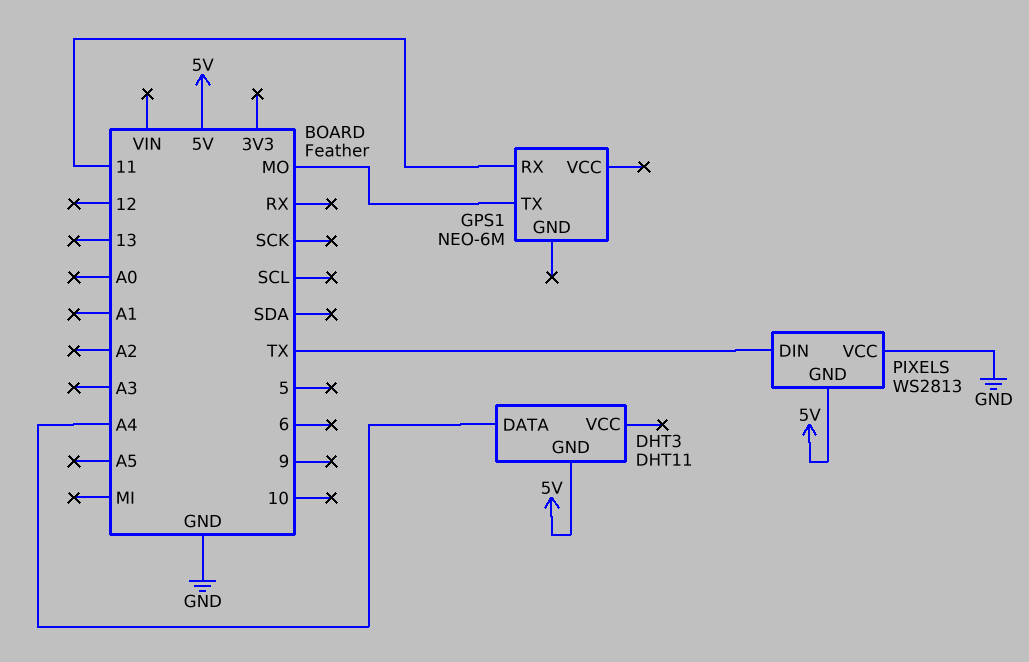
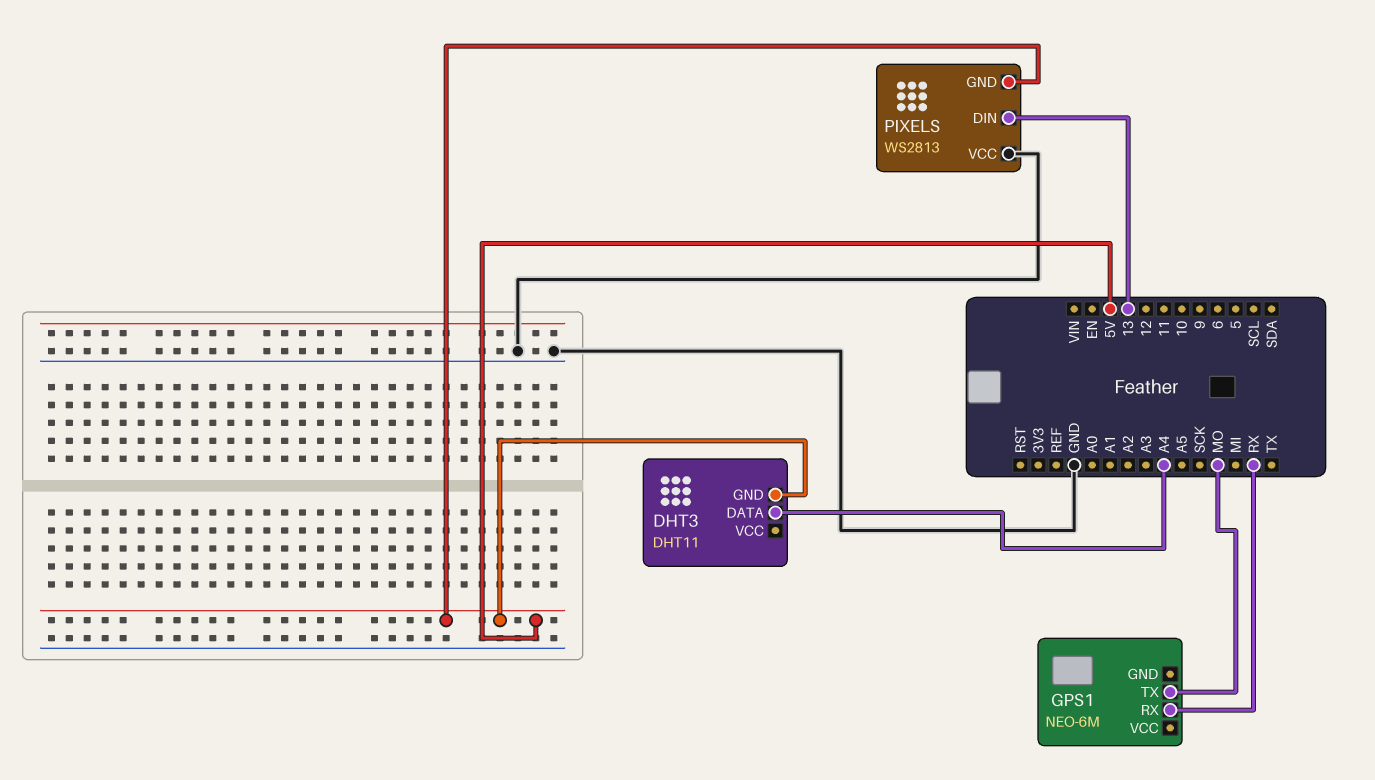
GPS1 pin RX: 11 -> RX
PIXELS pin DIN: TX -> 13

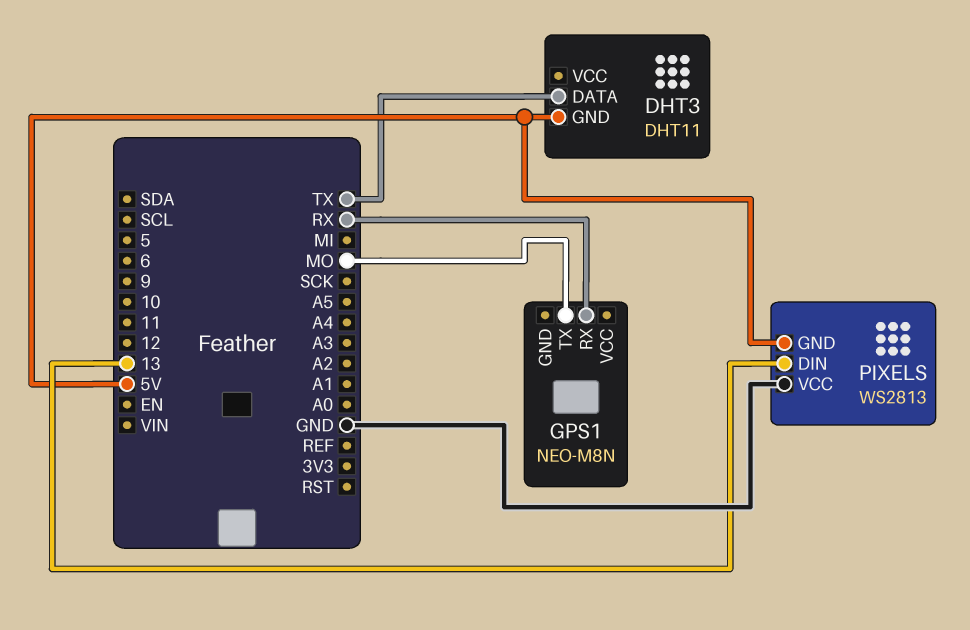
DHT3 pin DATA: A4 -> TX
GPS1: NEO-6M -> NEO-M8N

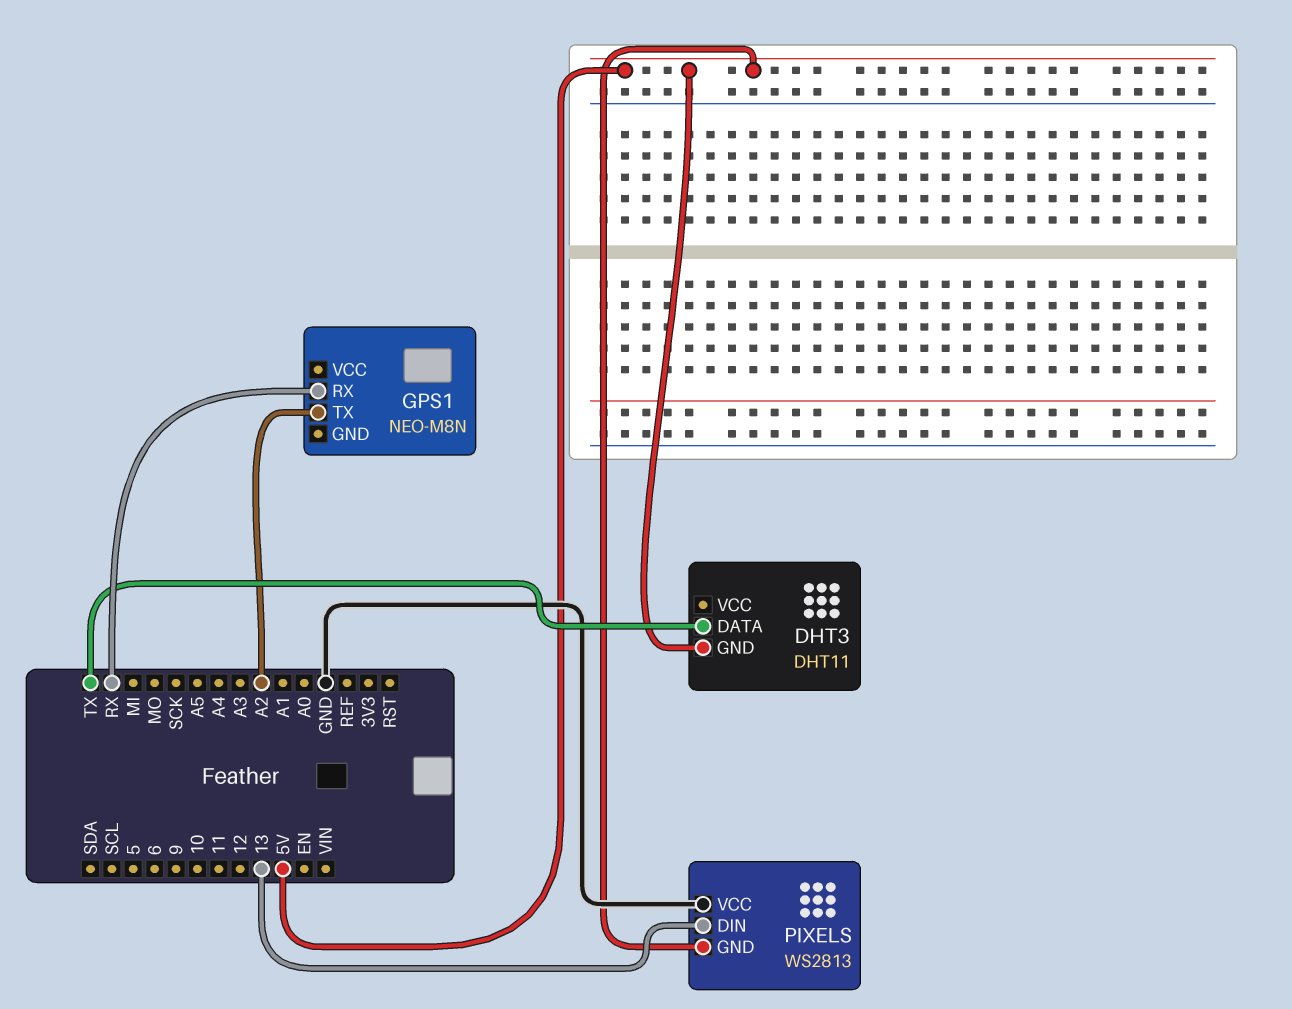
GPS1 pin TX: MO -> A2

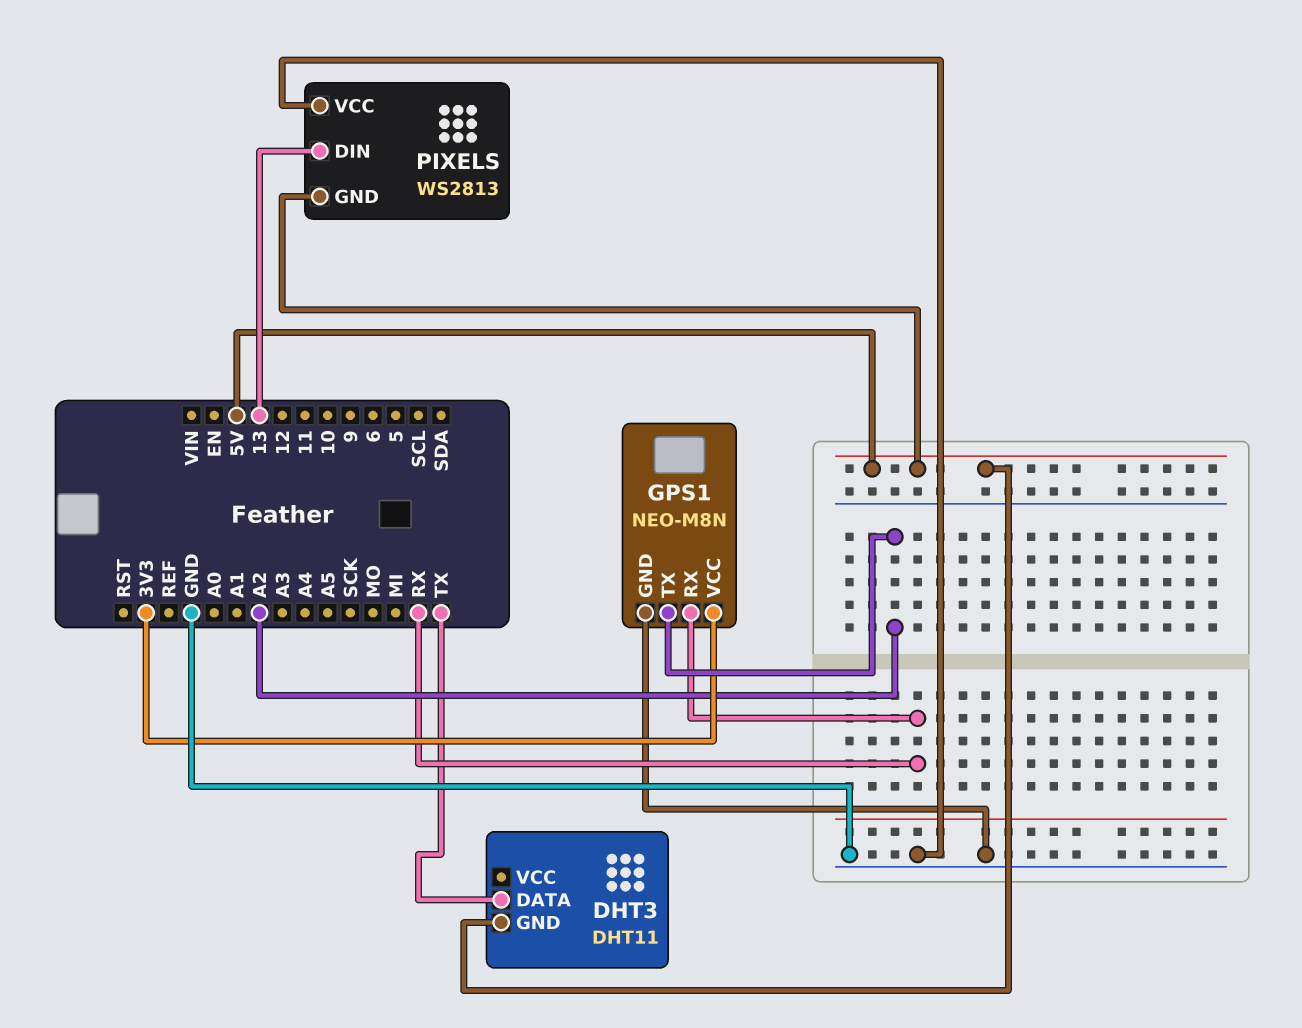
GPS1 pin GND: none -> GND
GPS1 pin VCC: none -> 3V3

